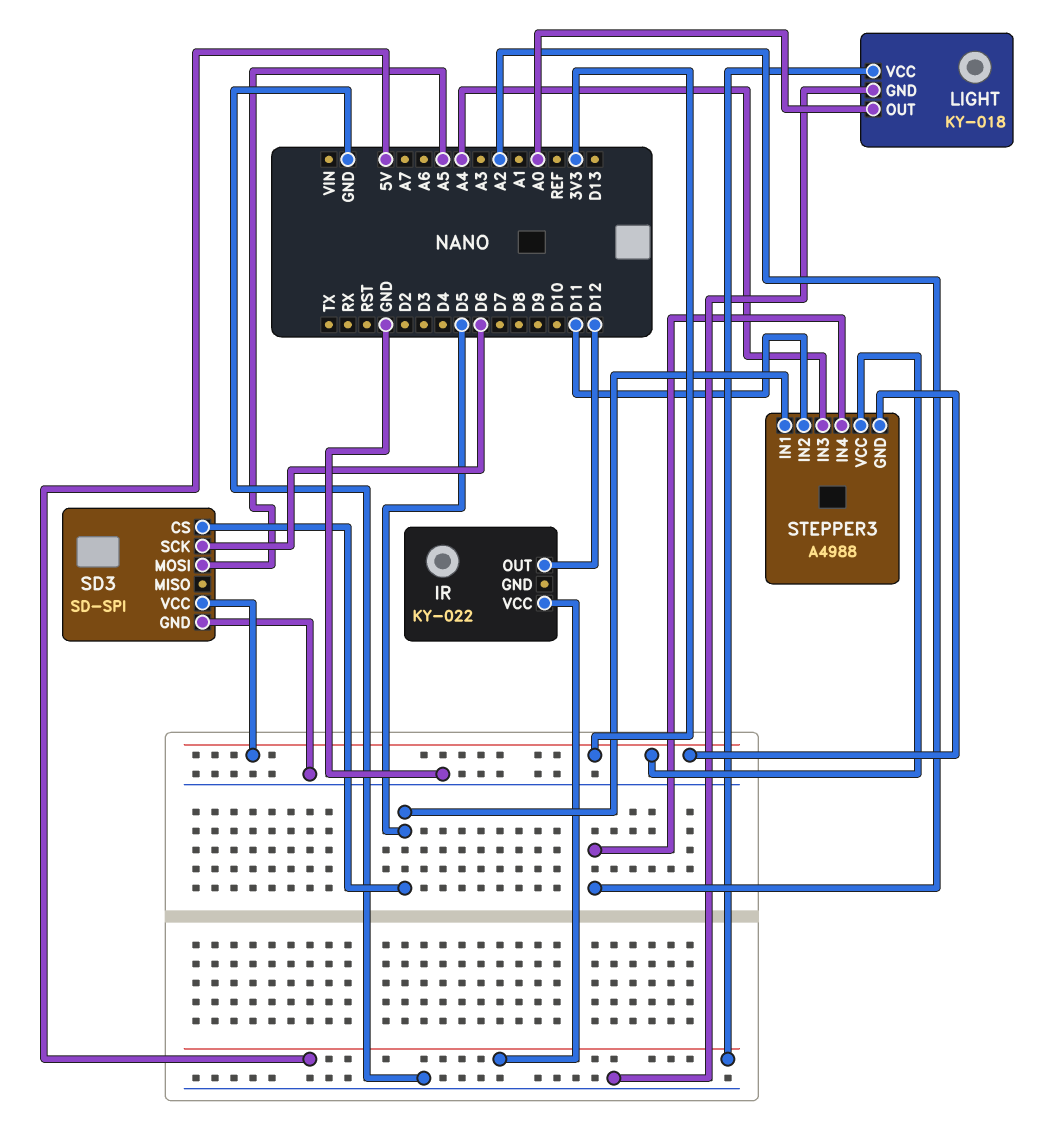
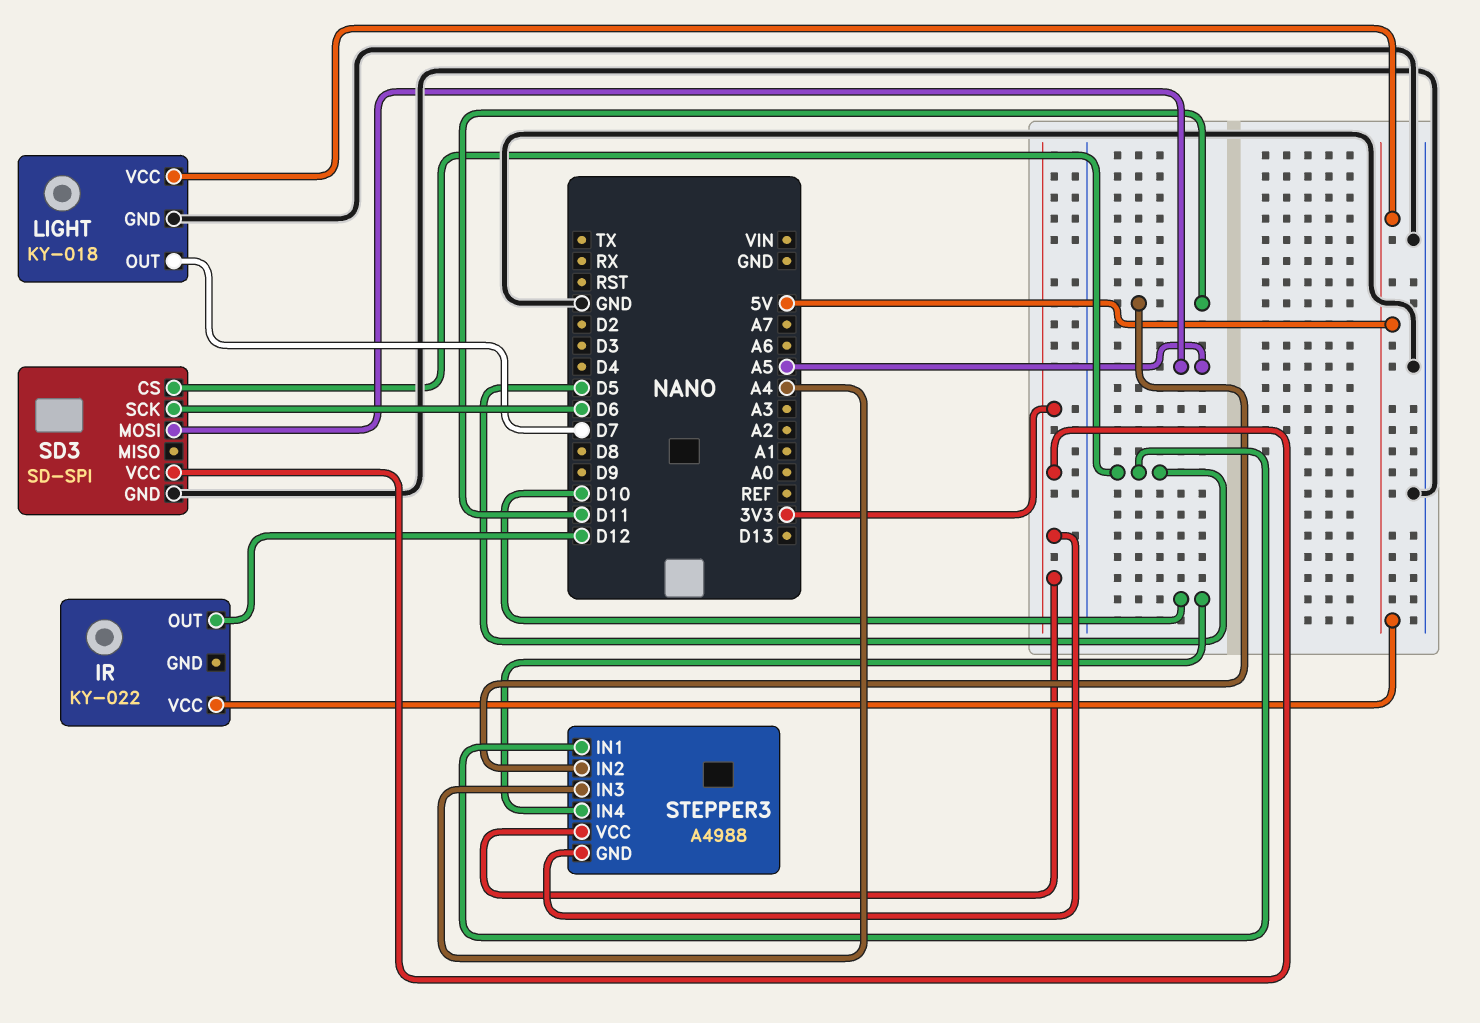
LIGHT pin OUT: A0 -> D7
STEPPER3 pin IN4: A2 -> D10

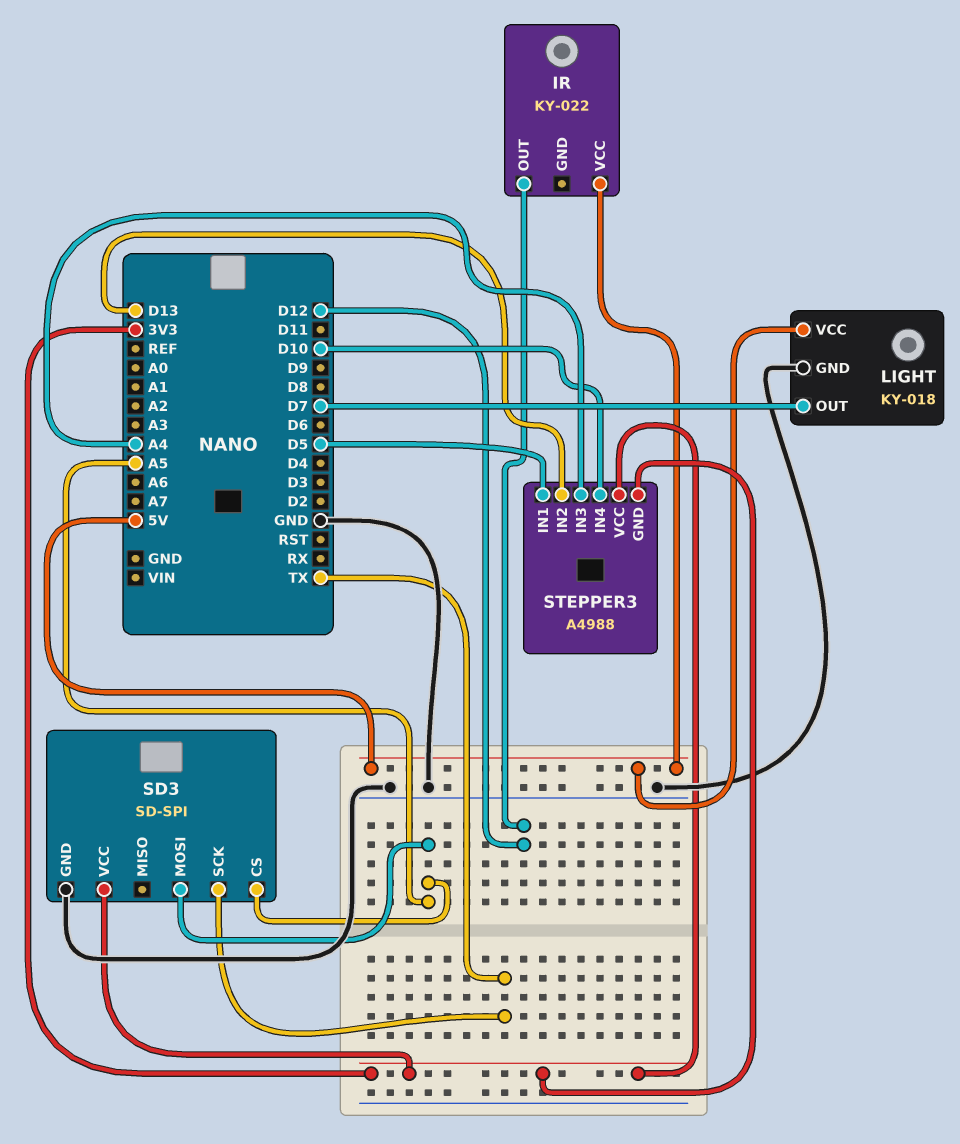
SD3 pin CS: D5 -> A5
SD3 pin SCK: D6 -> TX
STEPPER3 pin IN2: D11 -> D13

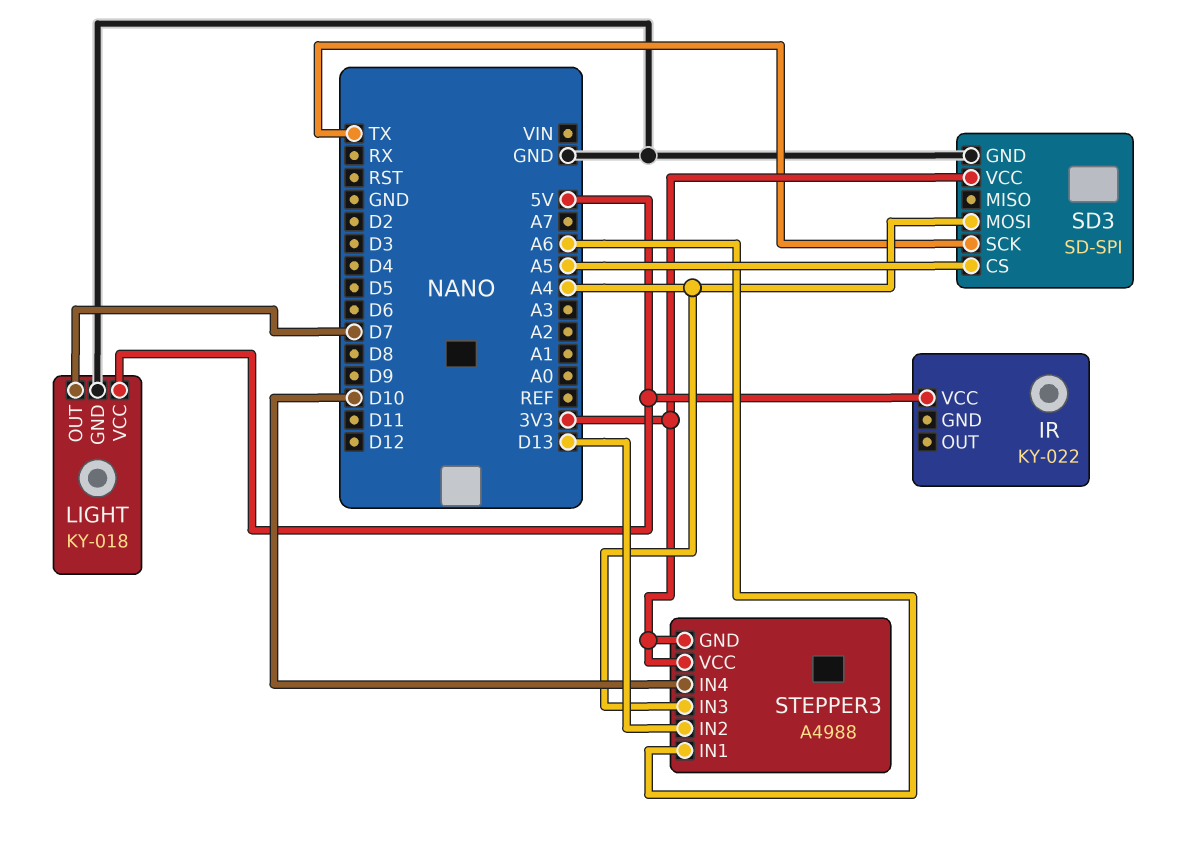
IR pin OUT: D12 -> none
SD3 pin MOSI: A5 -> A4
STEPPER3 pin IN1: D5 -> A6

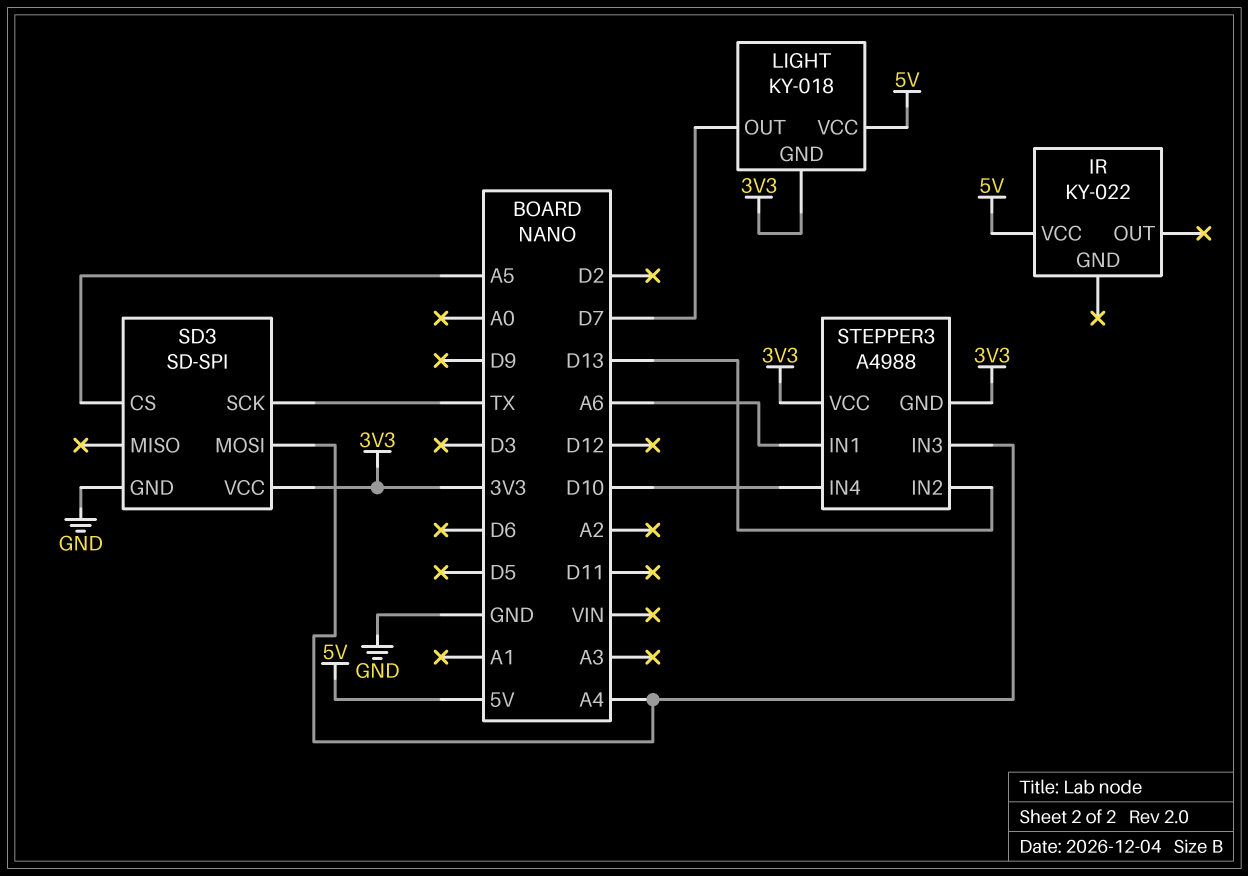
LIGHT pin GND: GND -> 3V3

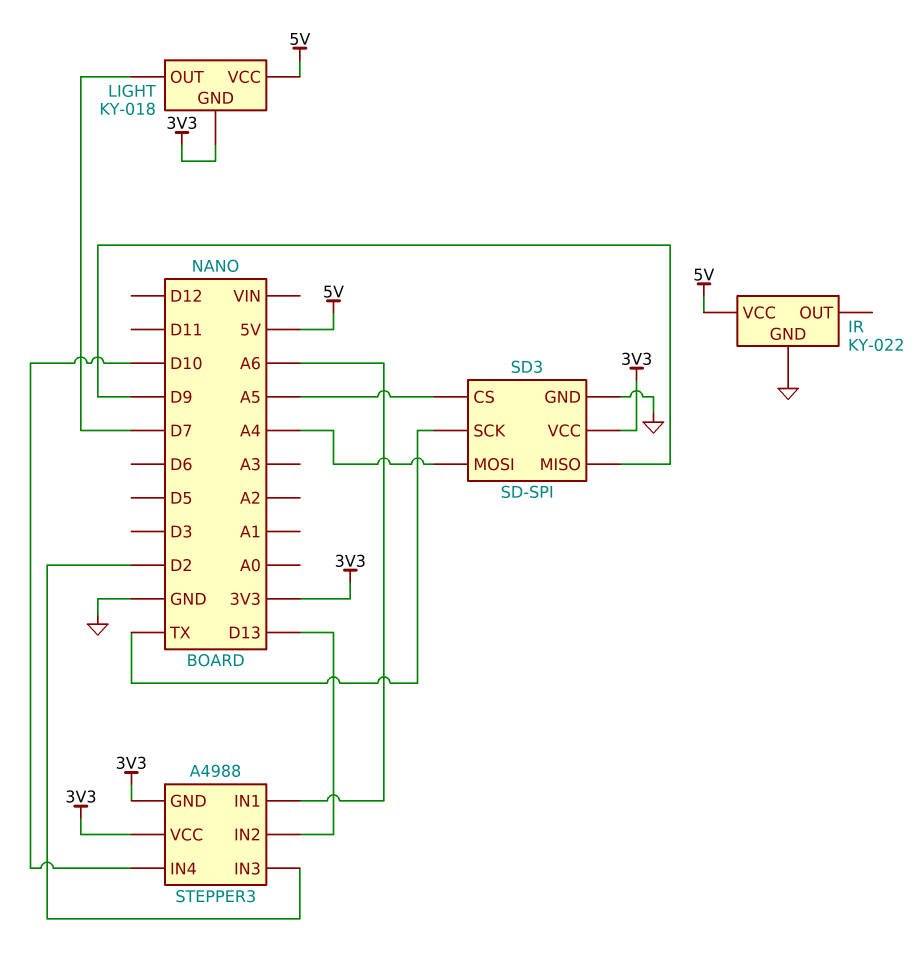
IR pin GND: none -> GND
SD3 pin MISO: none -> D9
STEPPER3 pin IN3: A4 -> D2

